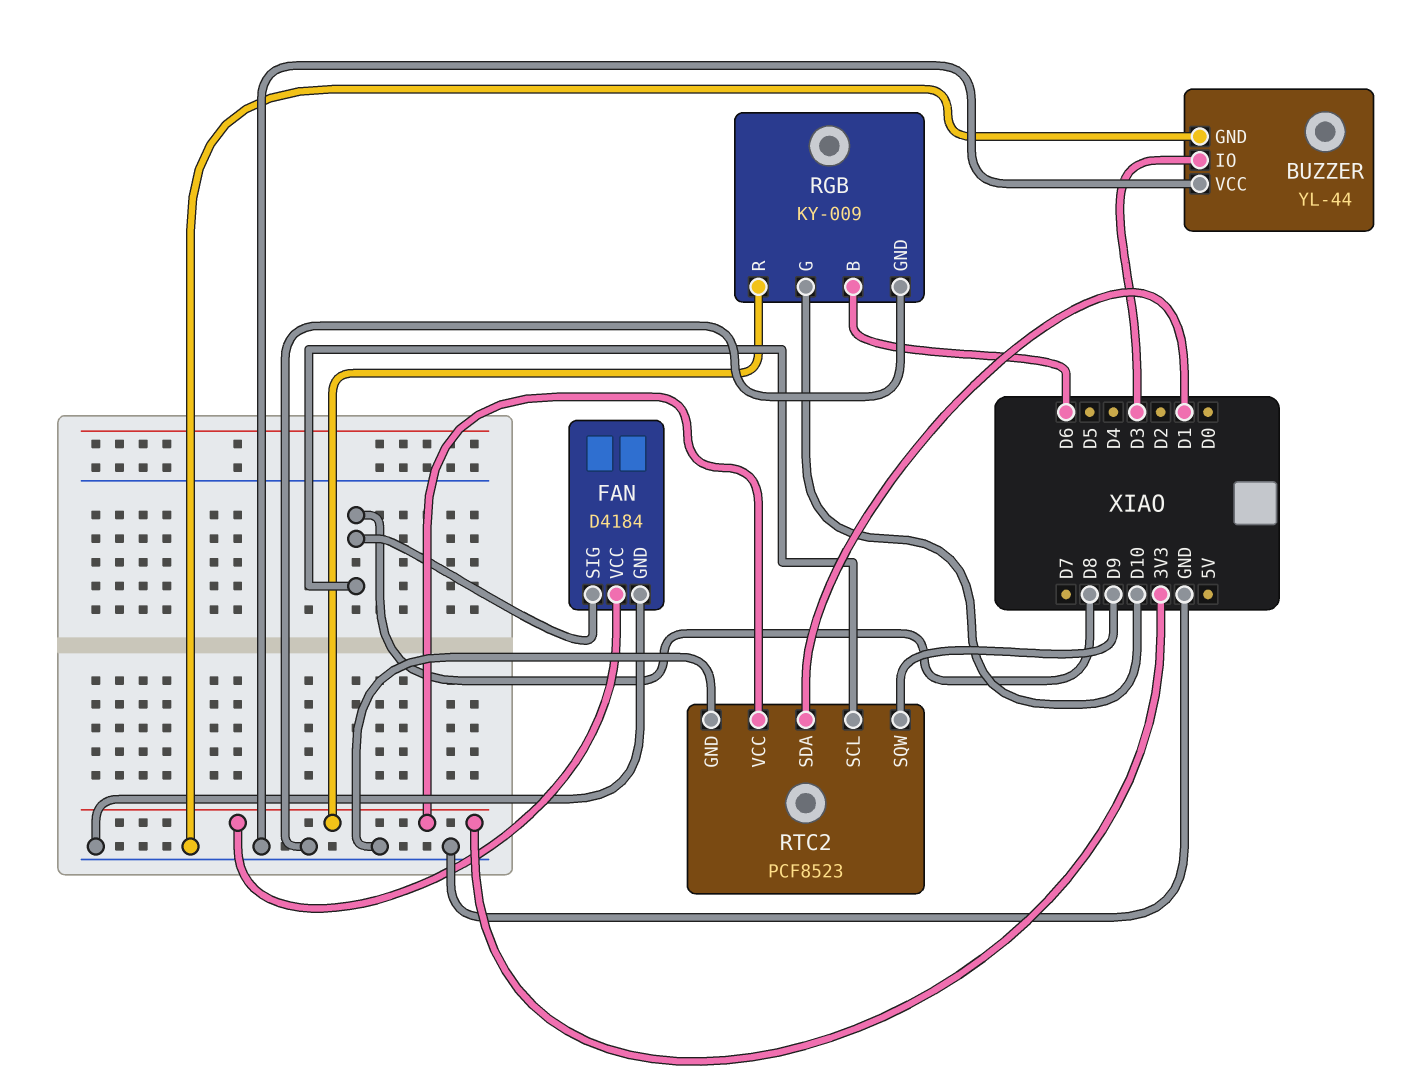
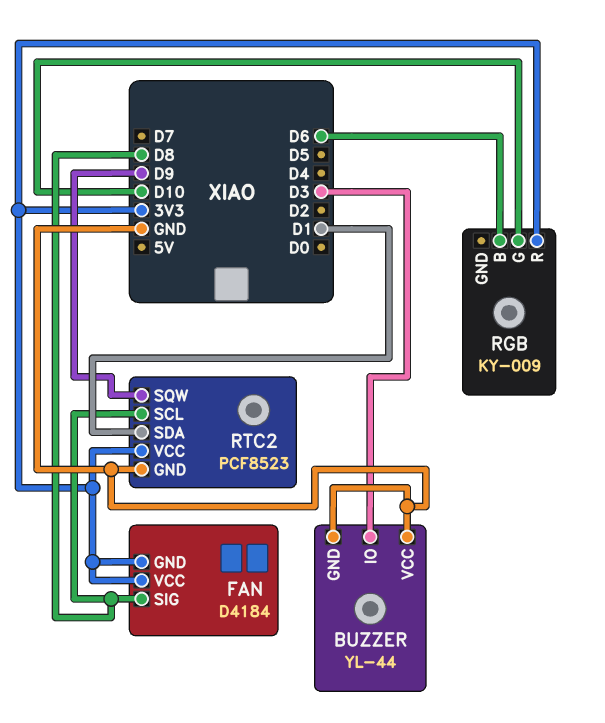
FAN pin GND: GND -> 3V3
RGB pin GND: GND -> none

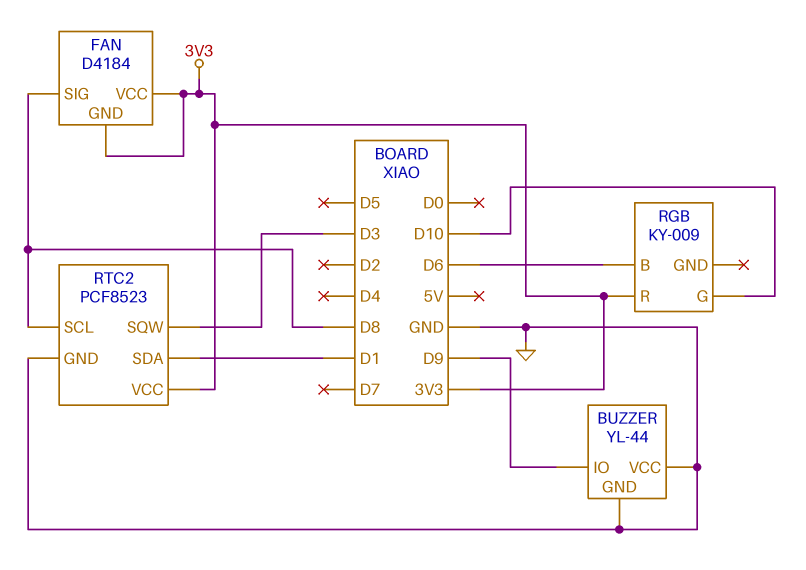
BUZZER pin IO: D3 -> D9
RTC2 pin SQW: D9 -> D3

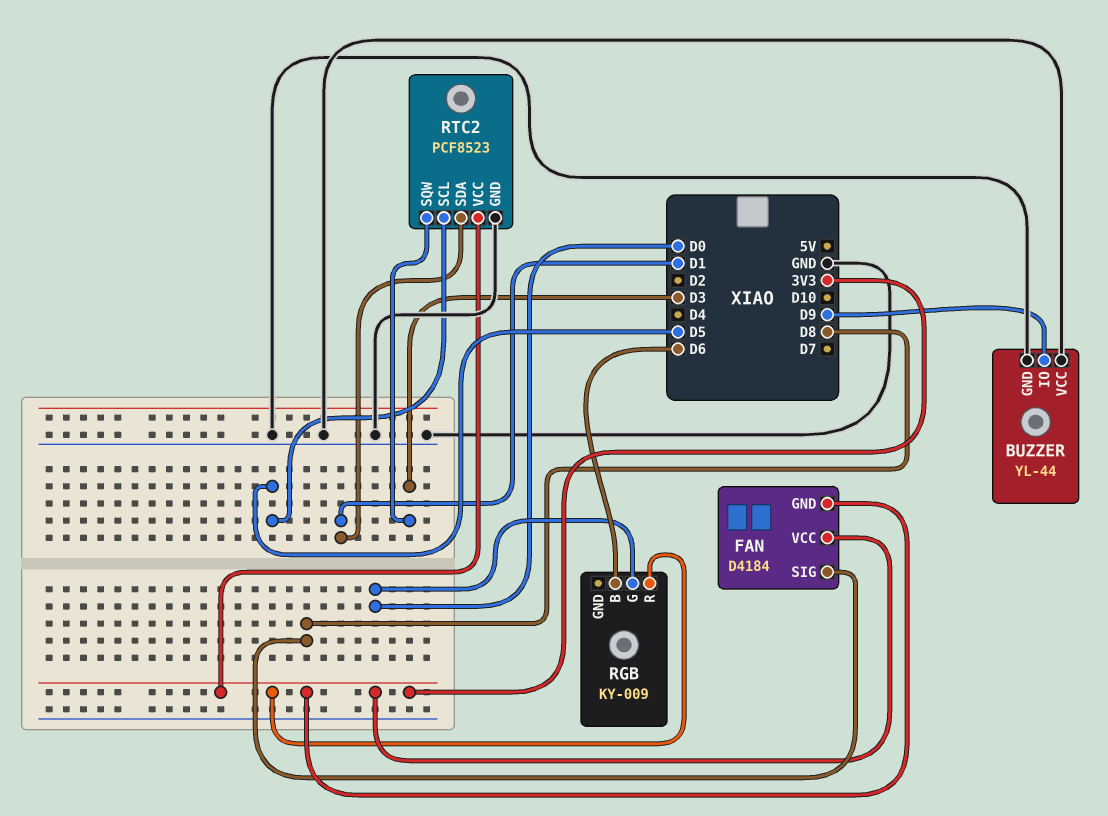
RGB pin G: D10 -> D0
RTC2 pin SCL: D8 -> D5

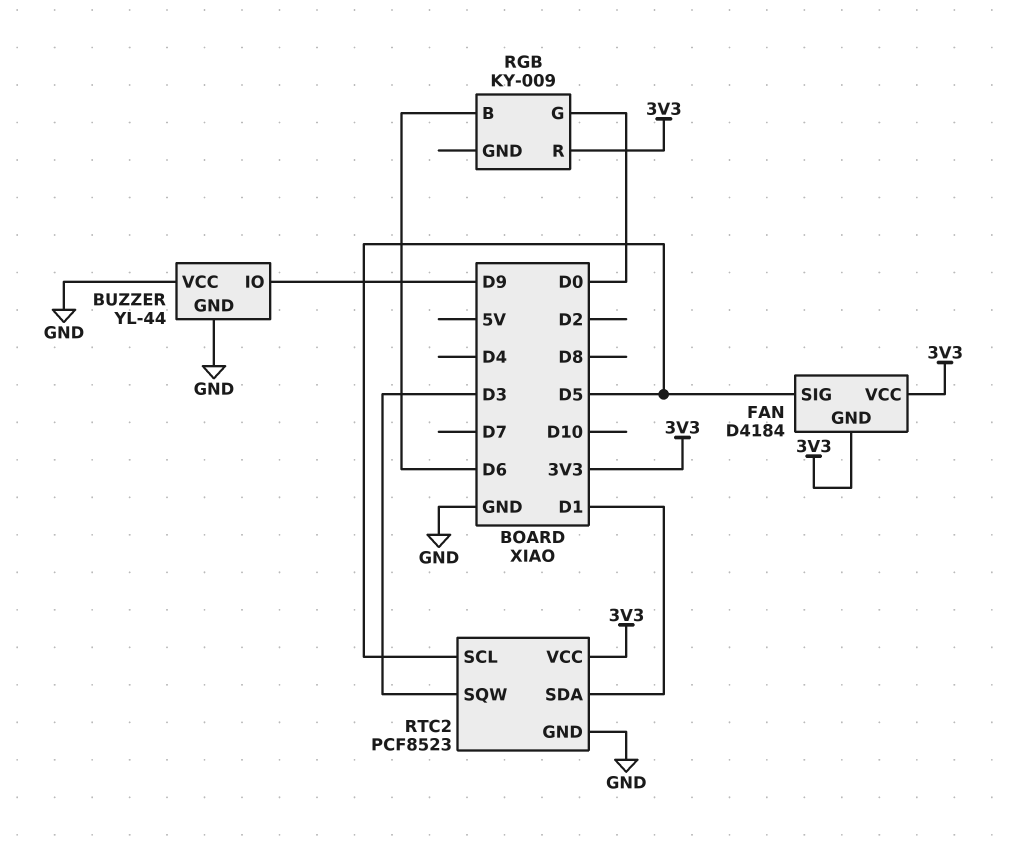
FAN pin SIG: D8 -> D5

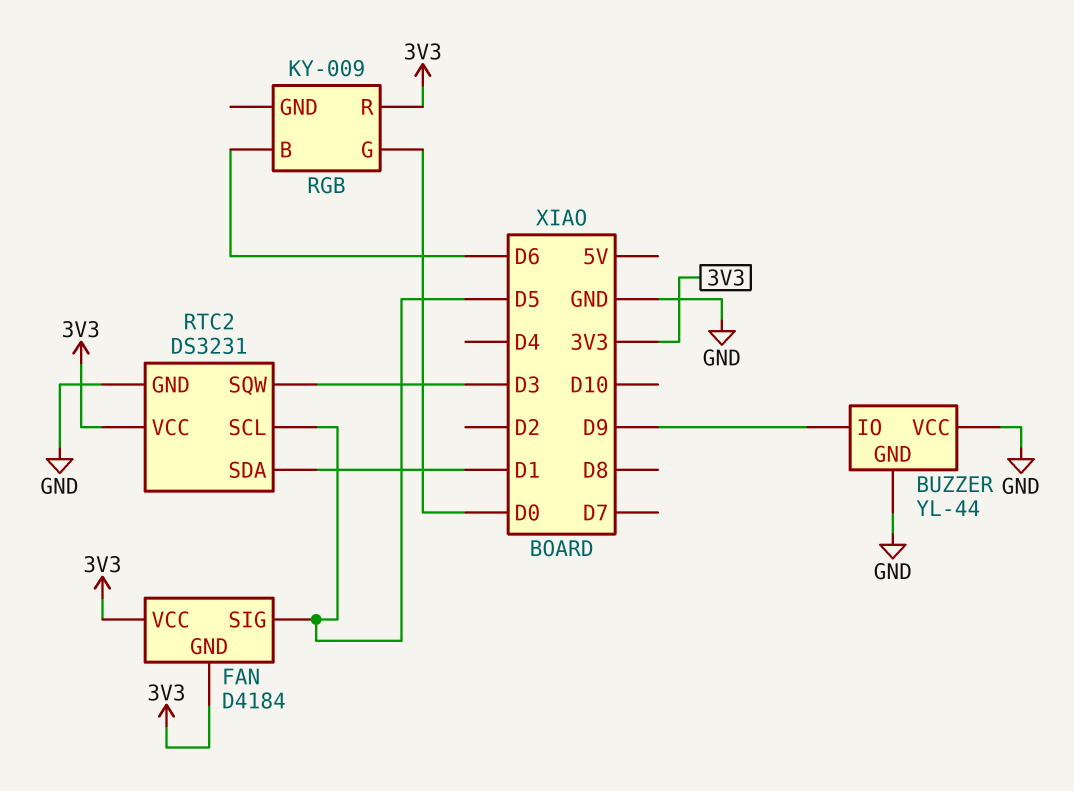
RTC2: PCF8523 -> DS3231

